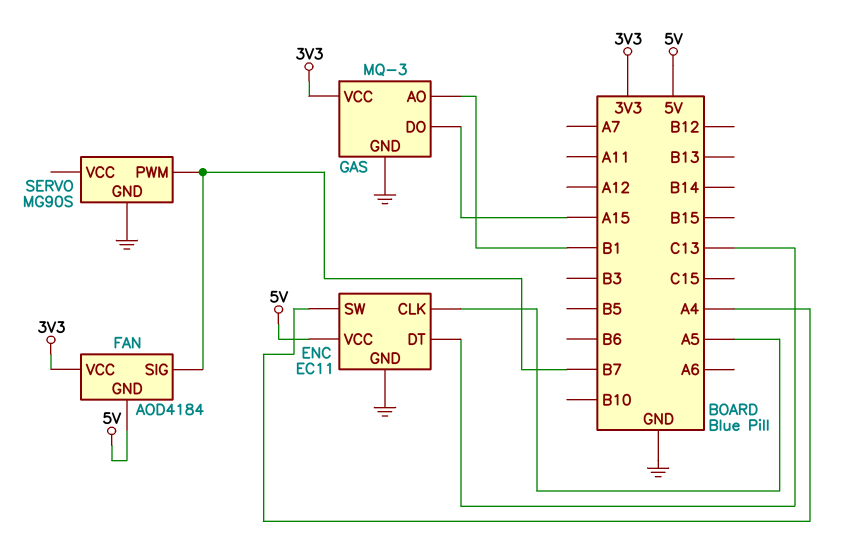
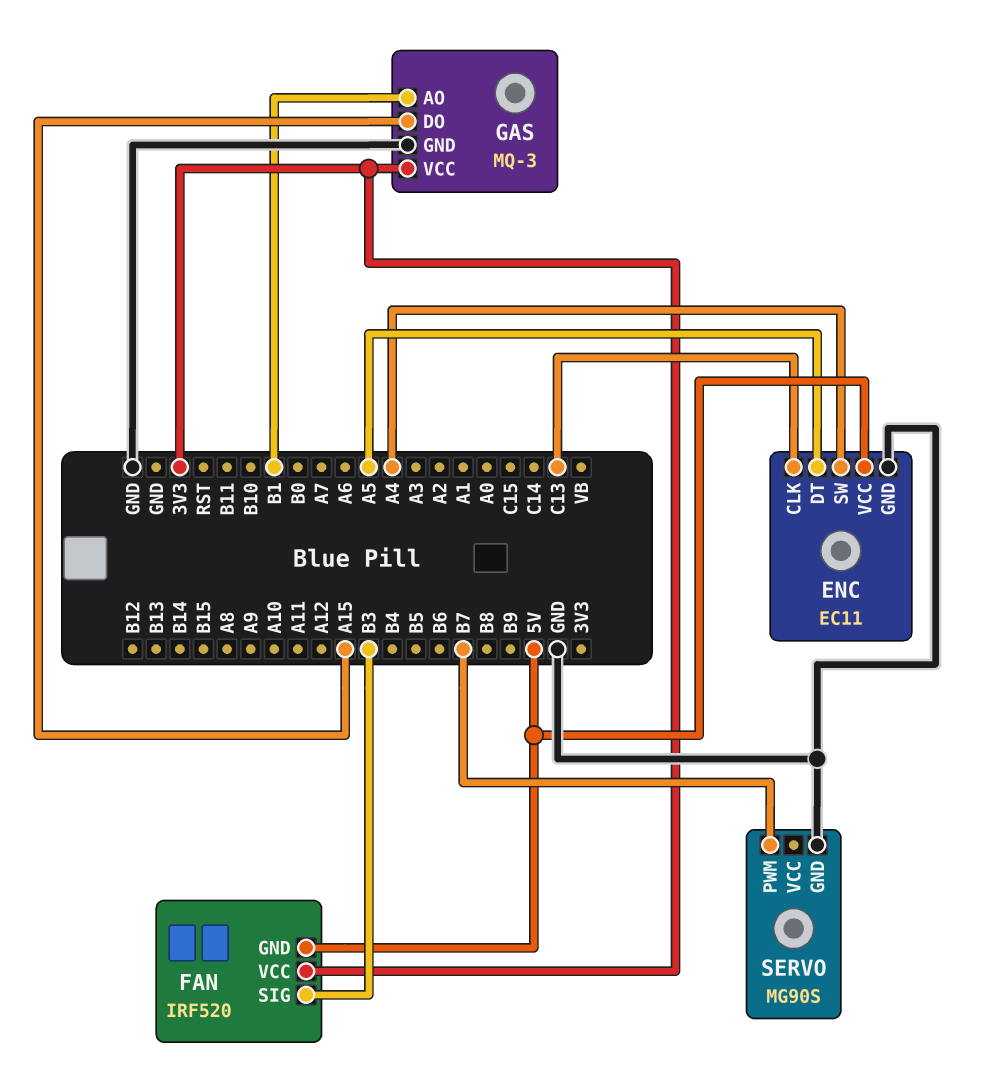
ENC pin CLK: A5 -> C13
ENC pin DT: C13 -> A5
FAN: AOD4184 -> IRF520
FAN pin SIG: B7 -> B3

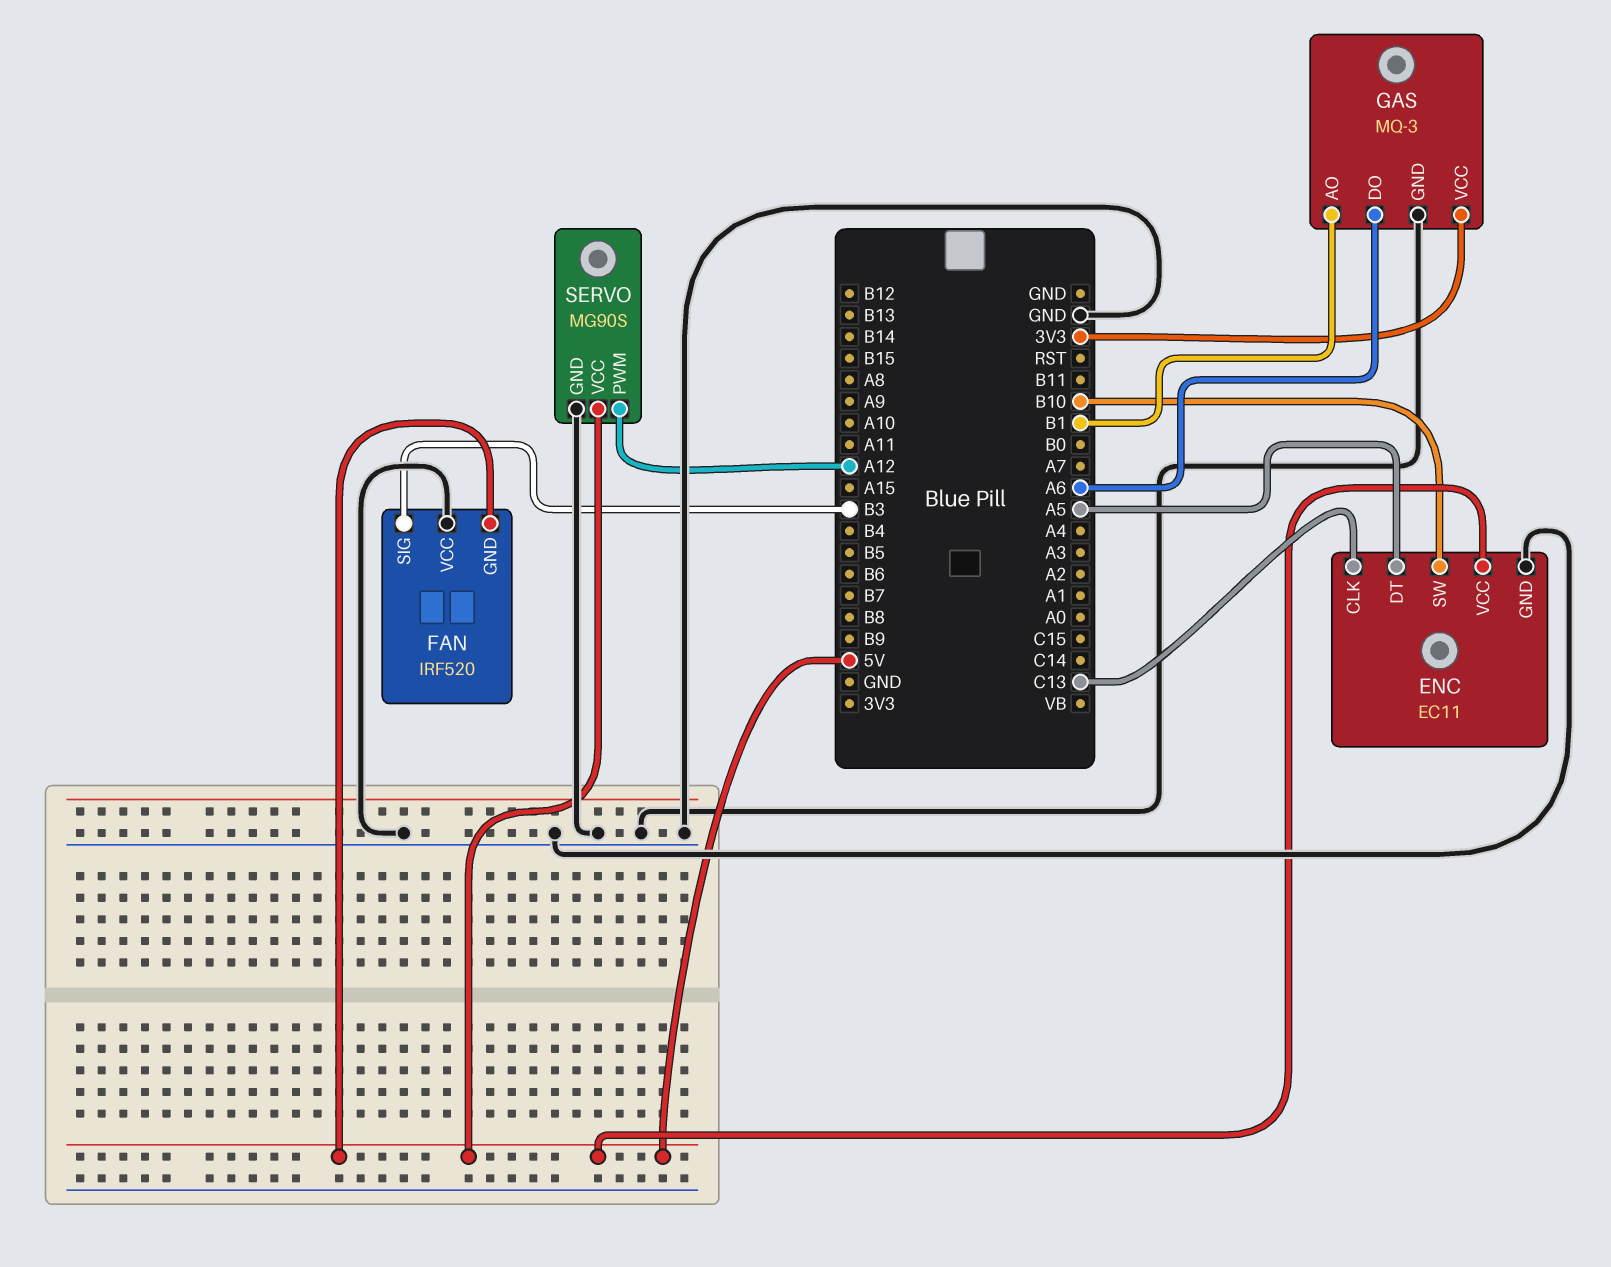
ENC pin SW: A4 -> B10
FAN pin VCC: 3V3 -> GND
GAS pin DO: A15 -> A6
SERVO pin PWM: B7 -> A12
SERVO pin VCC: none -> 5V

